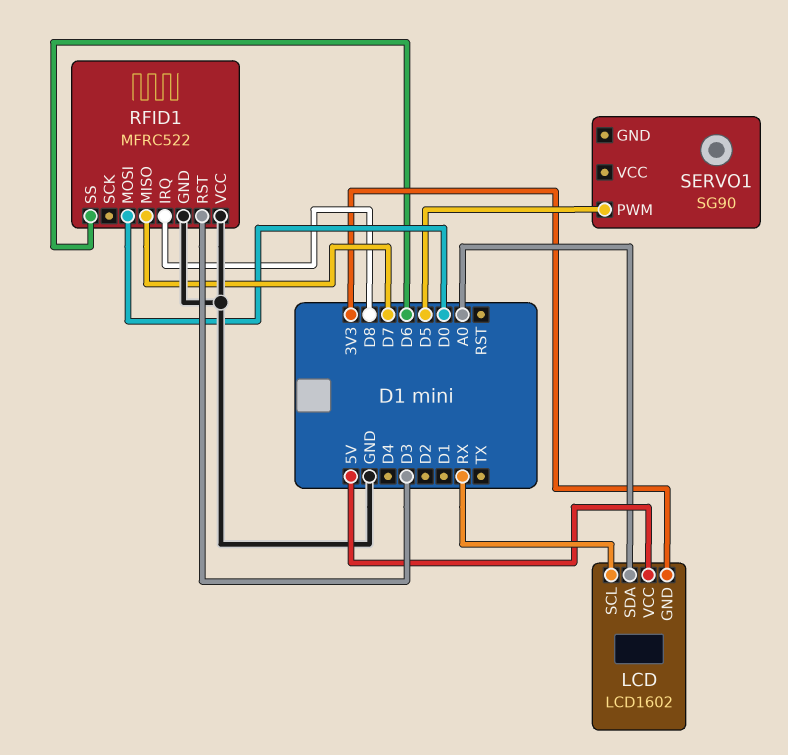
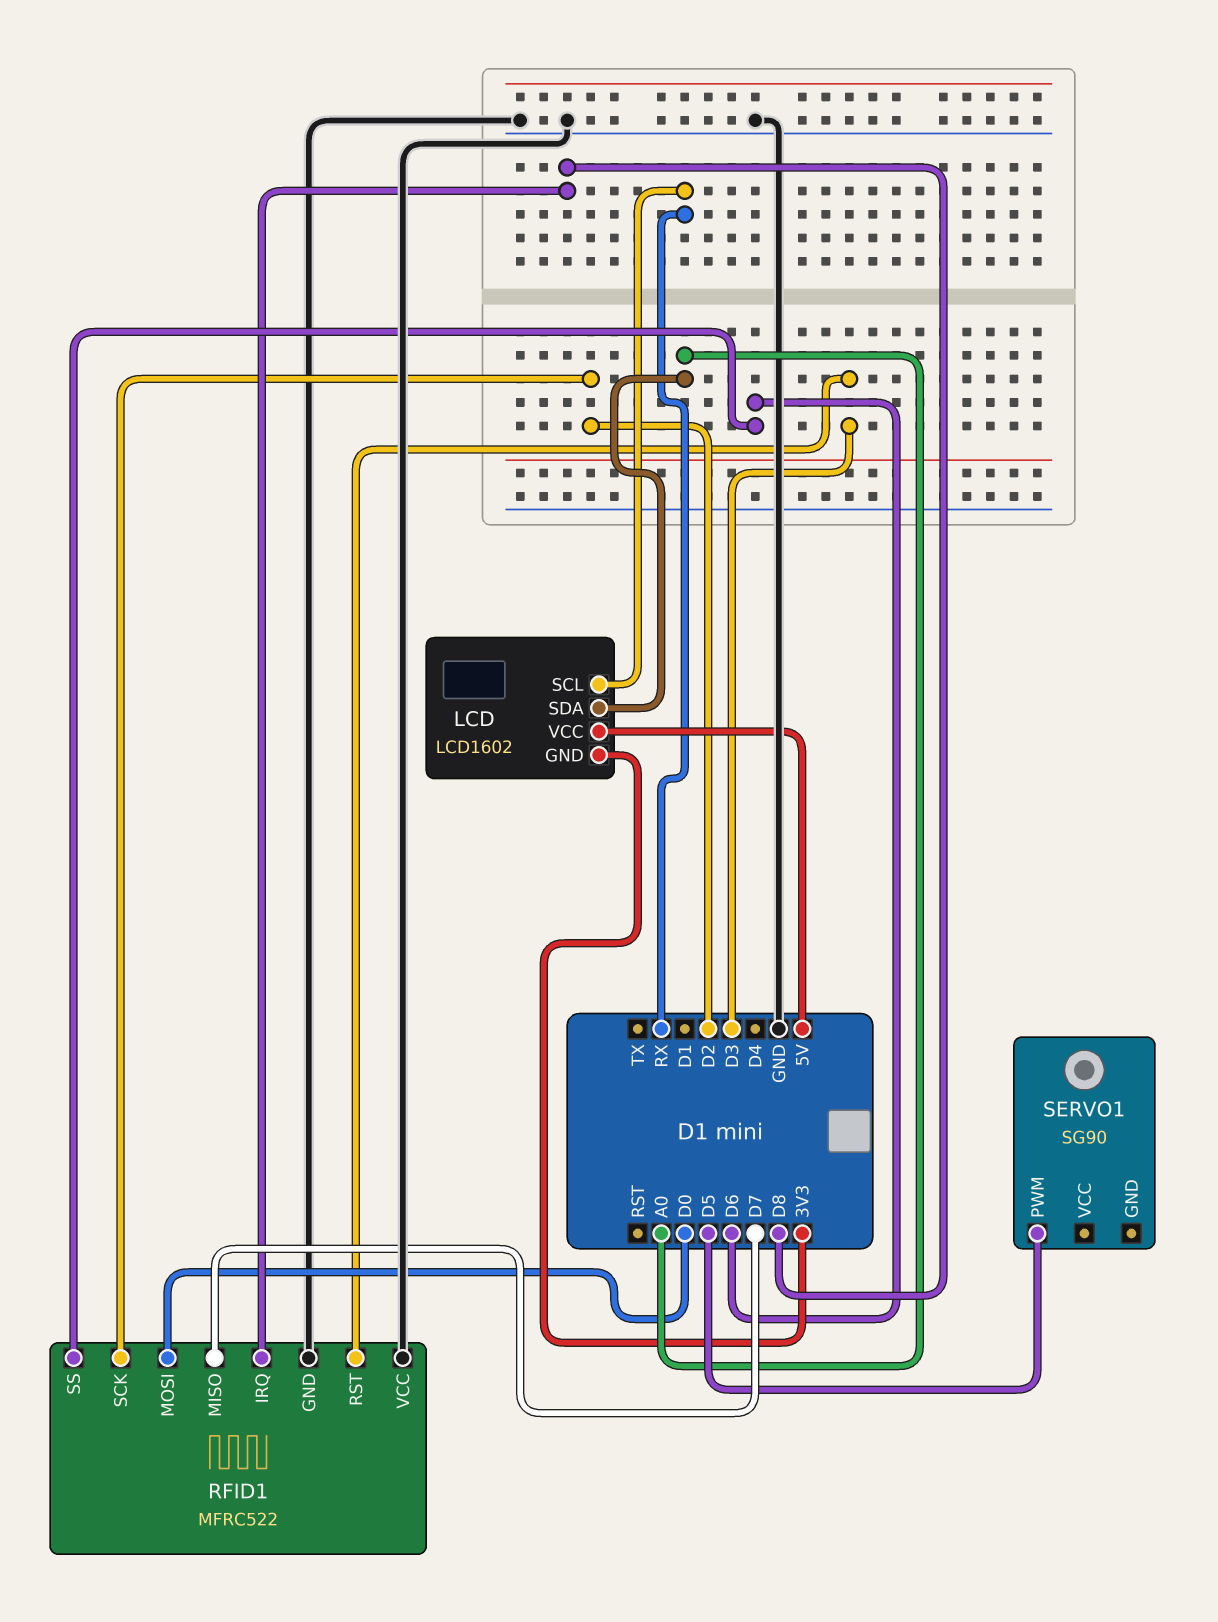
RFID1 pin SCK: none -> D2

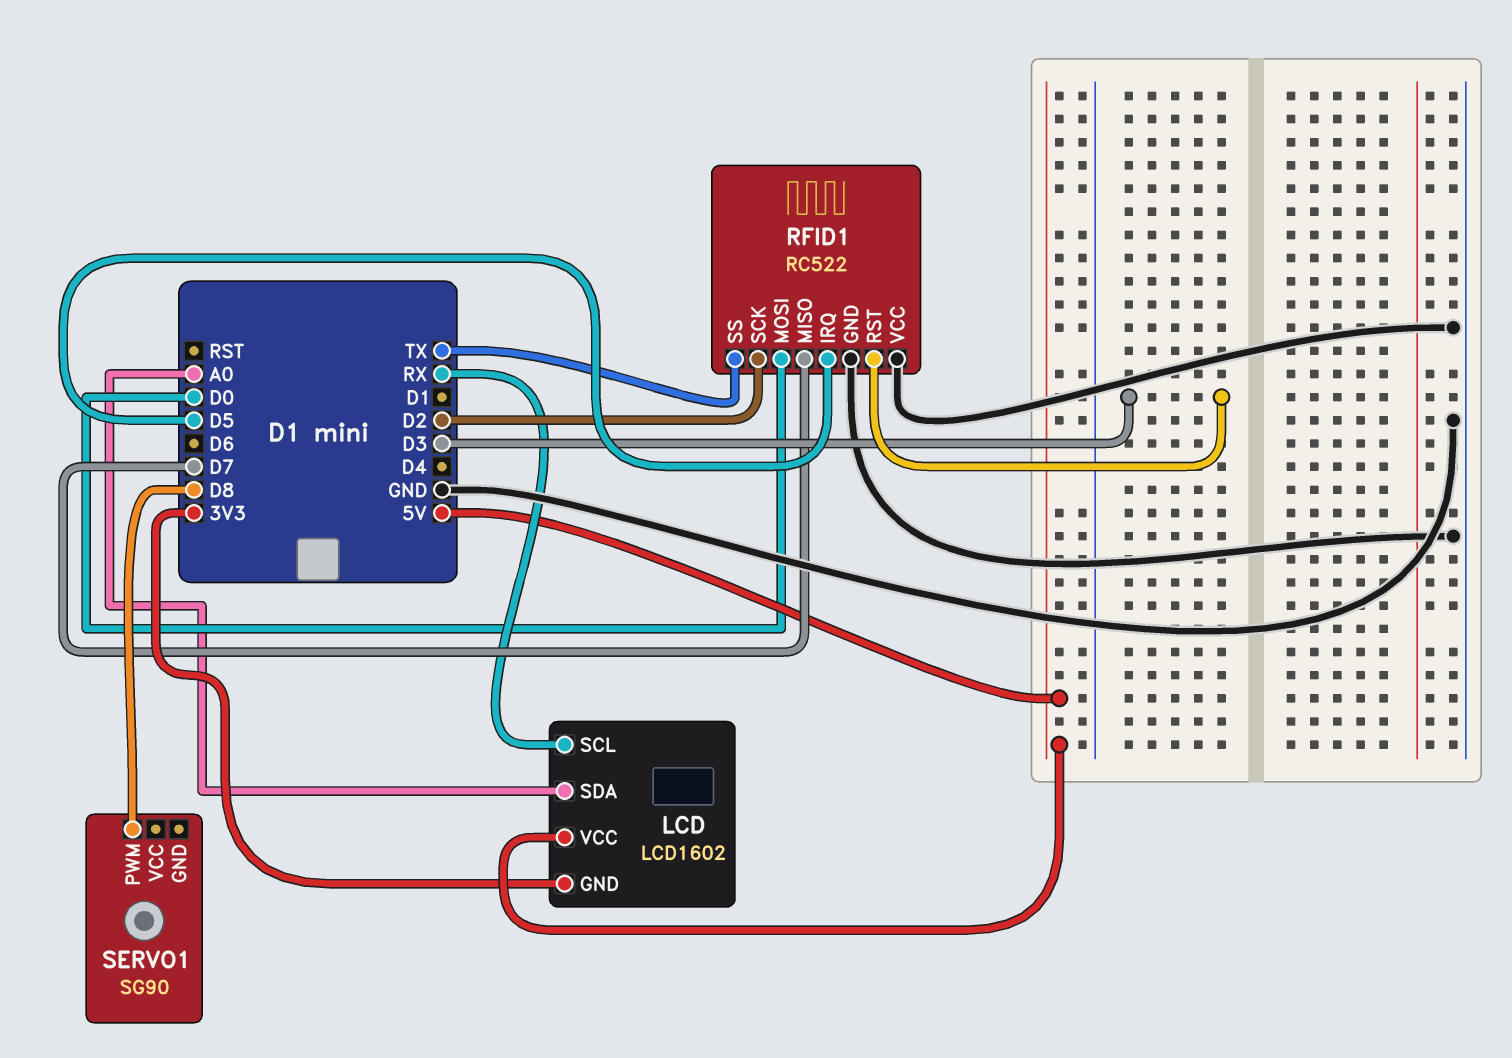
RFID1: MFRC522 -> RC522
RFID1 pin IRQ: D8 -> D5
RFID1 pin SS: D6 -> TX
SERVO1 pin PWM: D5 -> D8

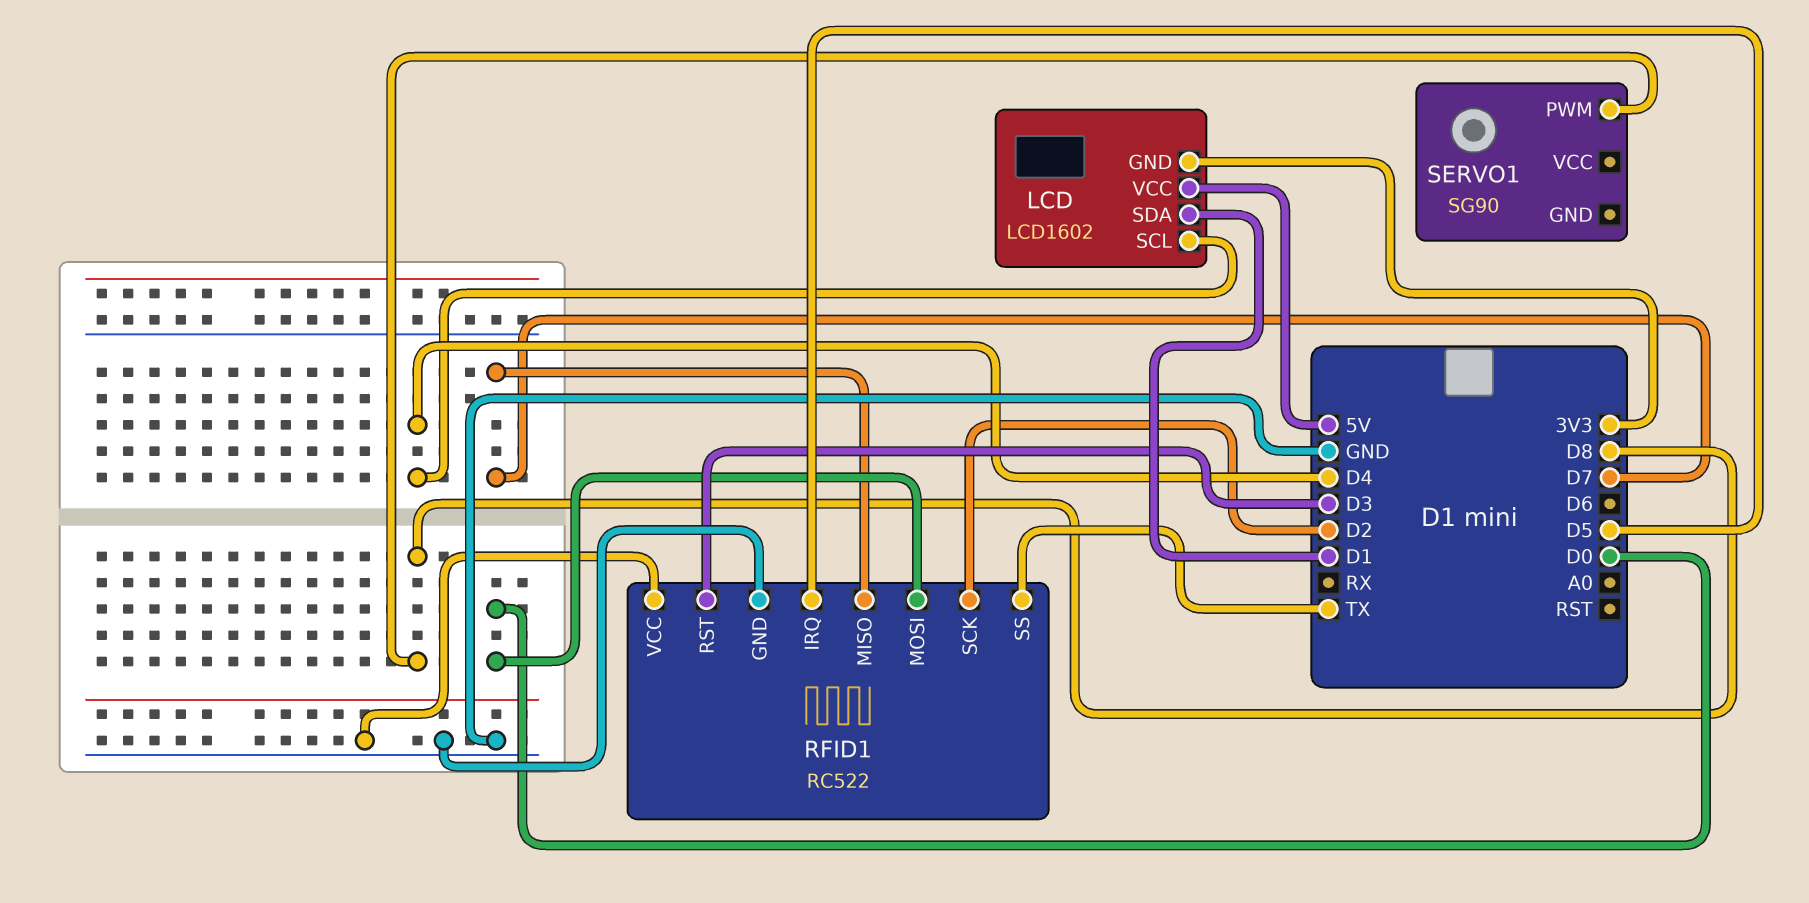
LCD pin SCL: RX -> D4
LCD pin SDA: A0 -> D1

